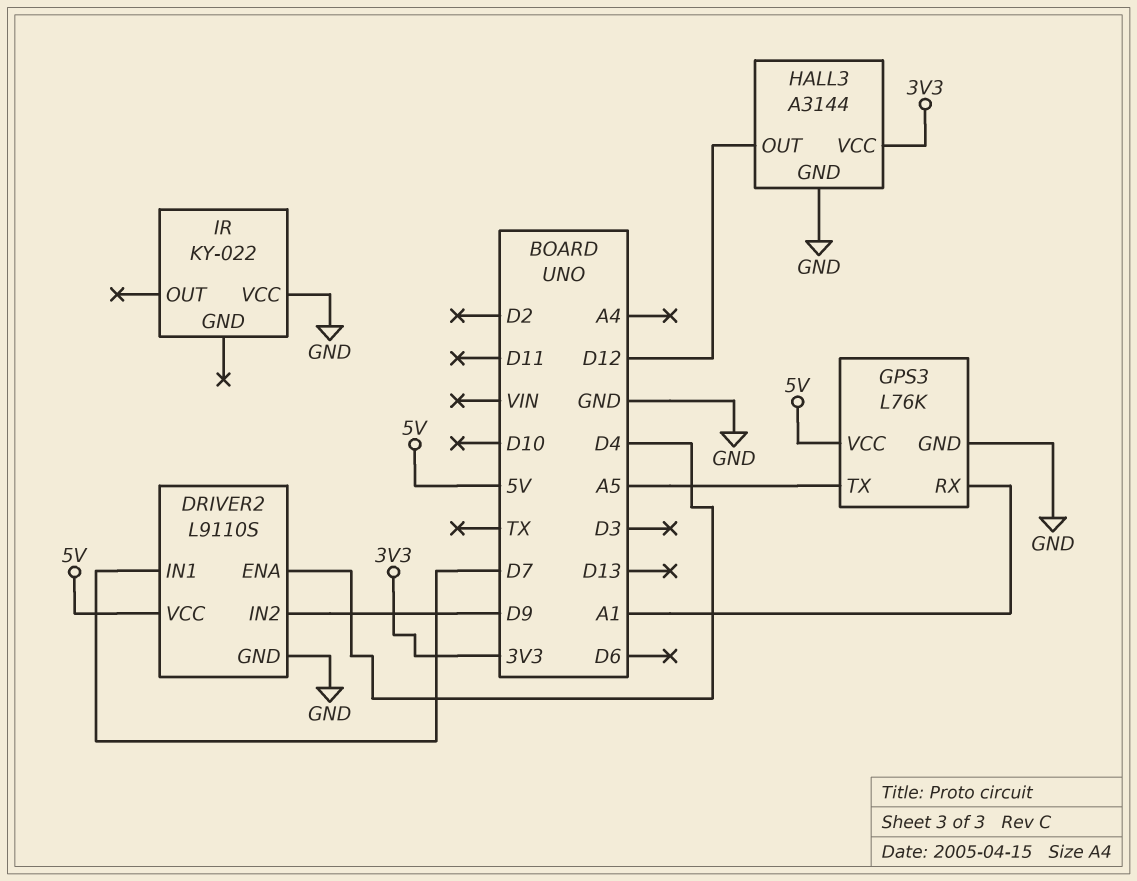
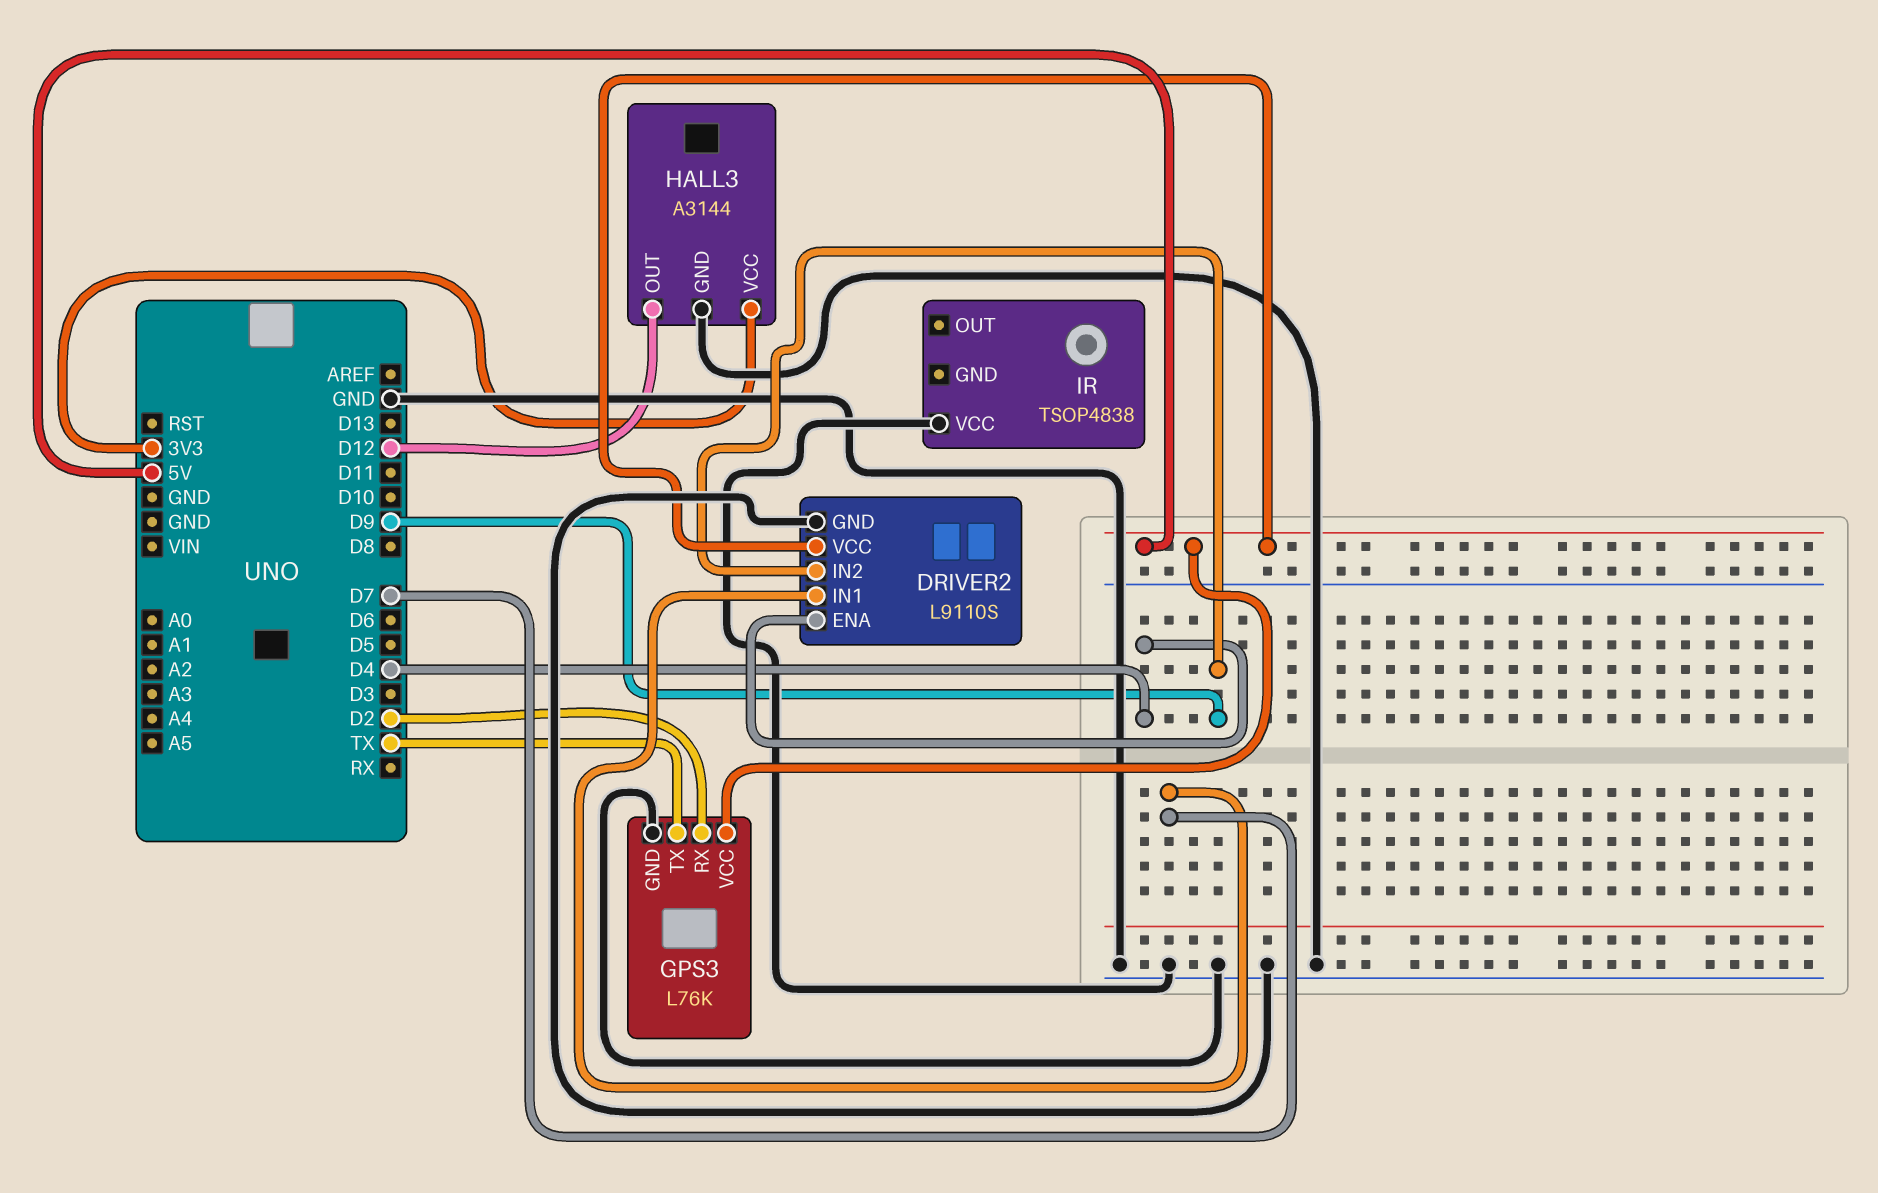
GPS3 pin RX: A1 -> D2
GPS3 pin TX: A5 -> TX
IR: KY-022 -> TSOP4838

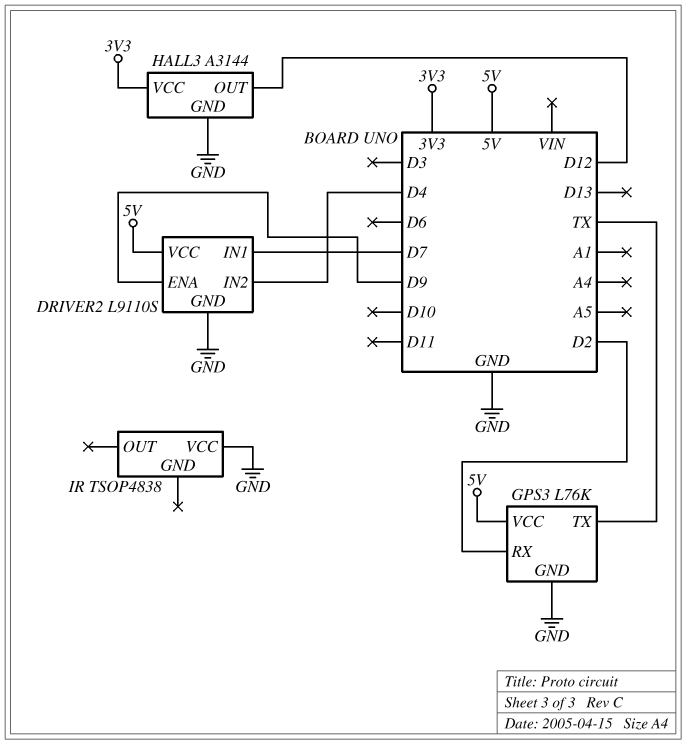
DRIVER2 pin ENA: D4 -> D9
DRIVER2 pin IN2: D9 -> D4

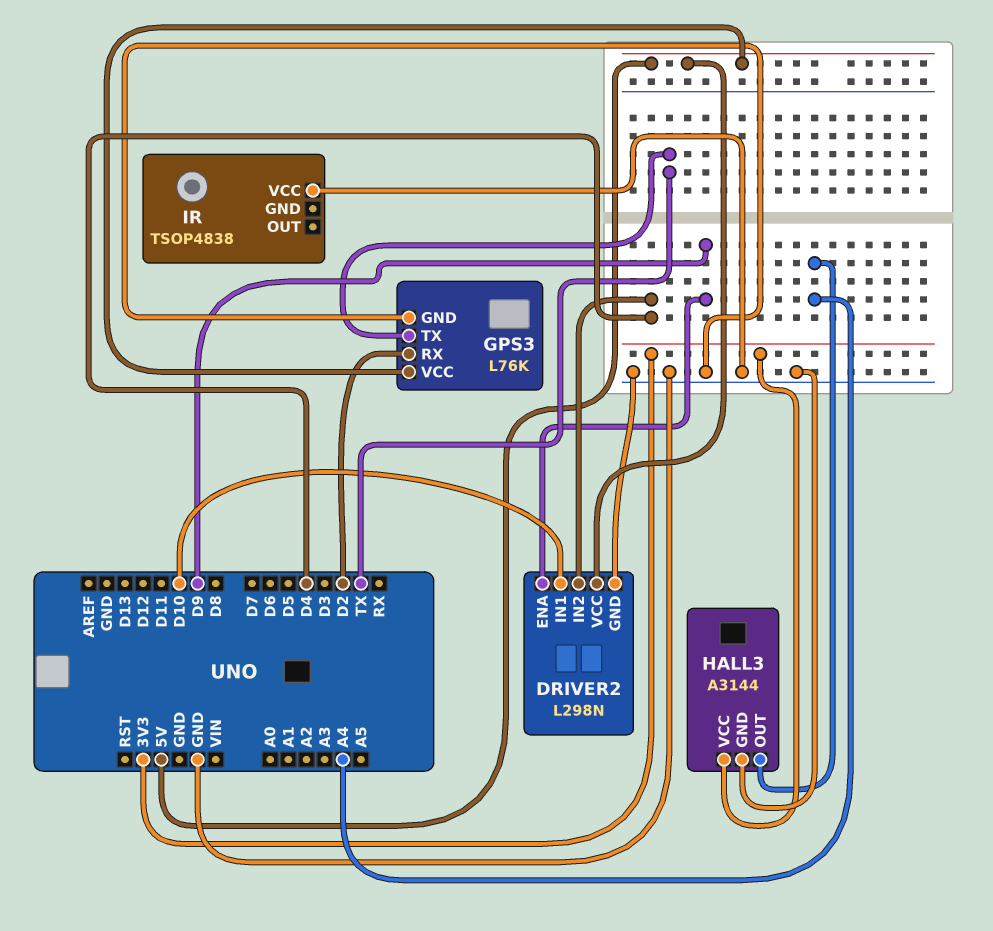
DRIVER2: L9110S -> L298N
DRIVER2 pin IN1: D7 -> D10
HALL3 pin OUT: D12 -> A4

